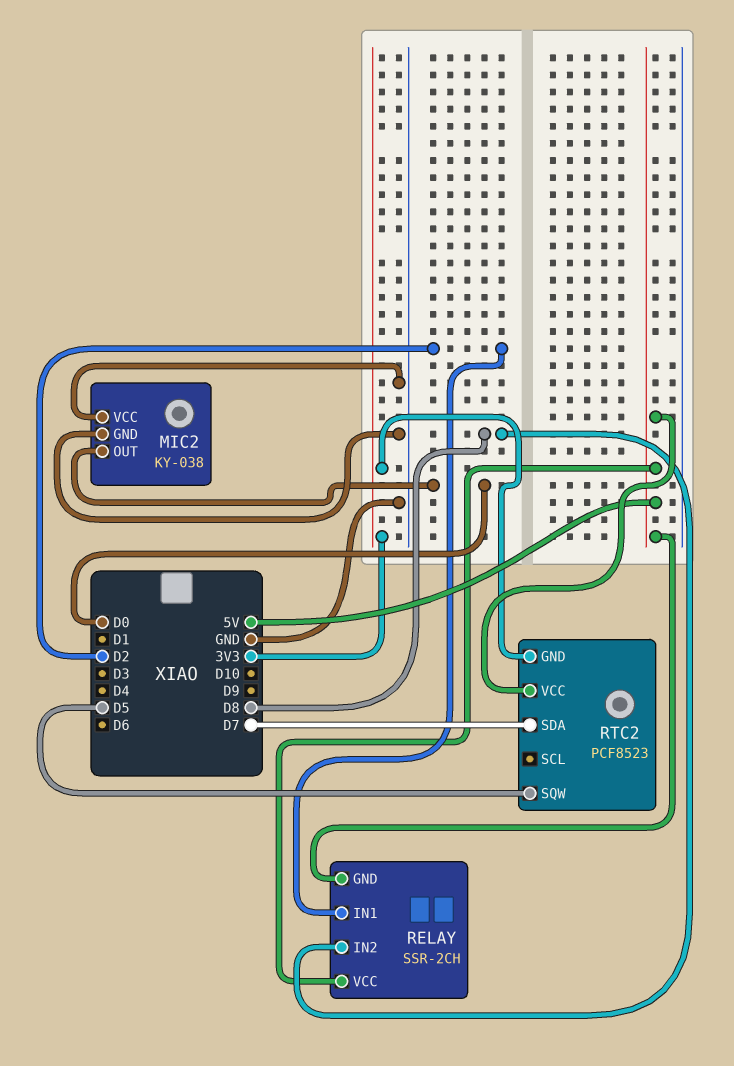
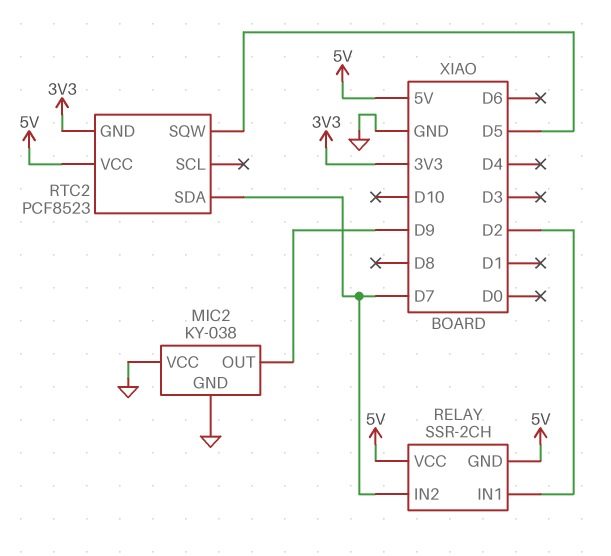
MIC2 pin OUT: D0 -> D9
RELAY pin IN2: D8 -> D7

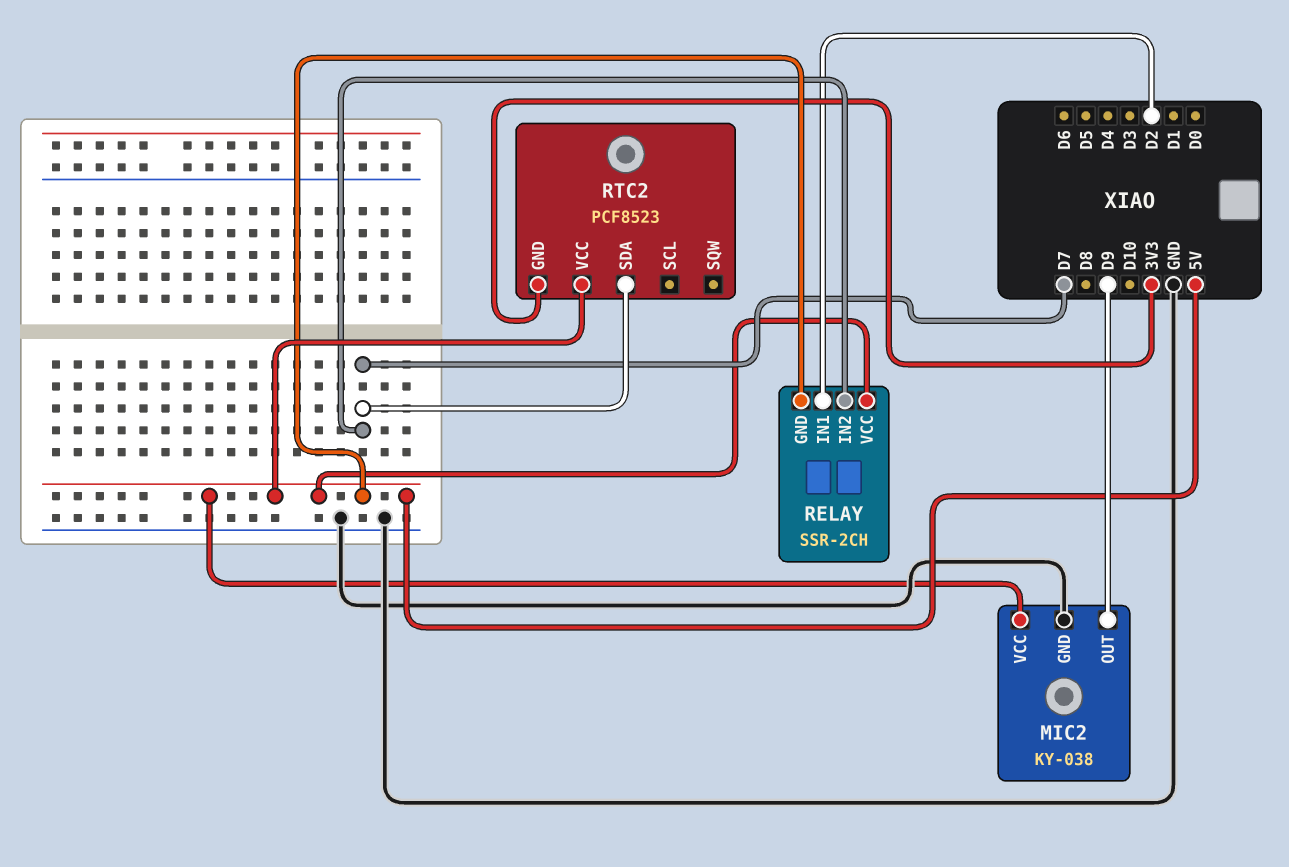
MIC2 pin VCC: GND -> 5V
RTC2 pin SQW: D5 -> none

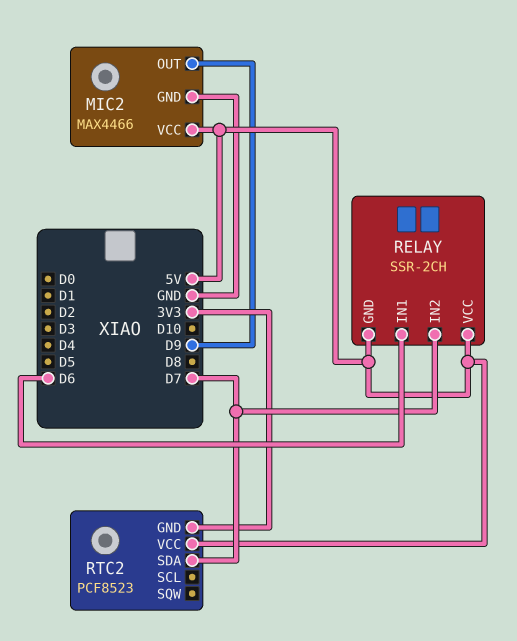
MIC2: KY-038 -> MAX4466
RELAY pin IN1: D2 -> D6

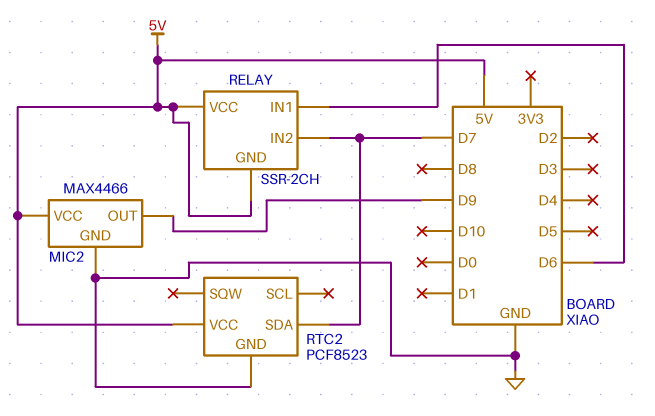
RTC2 pin GND: 3V3 -> GND

